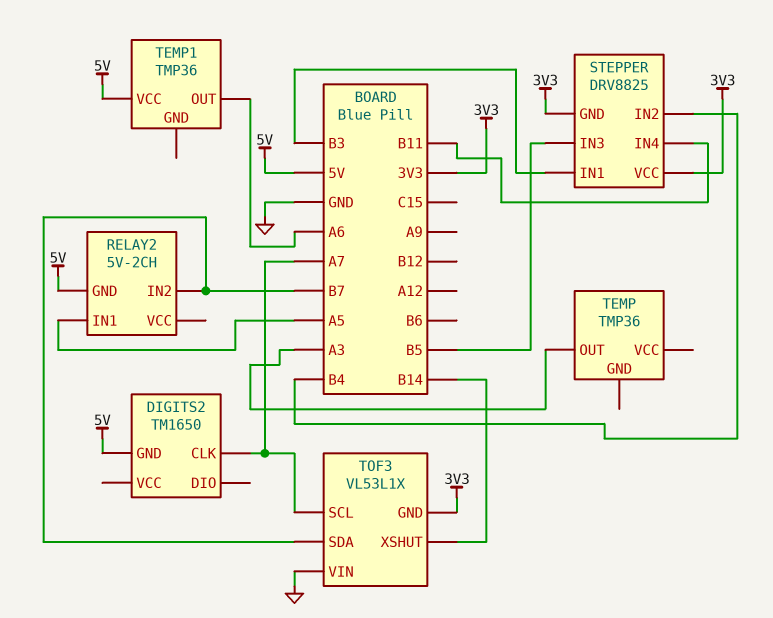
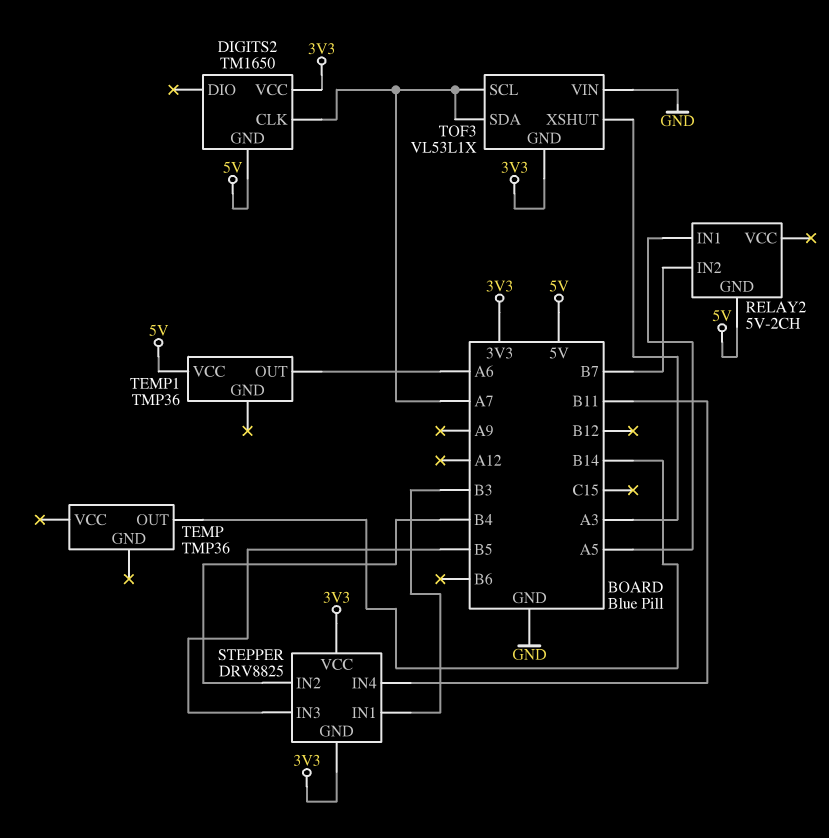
DIGITS2 pin VCC: none -> 3V3
TEMP pin OUT: A3 -> B14
TOF3 pin SDA: B7 -> A7
TOF3 pin XSHUT: B14 -> A3

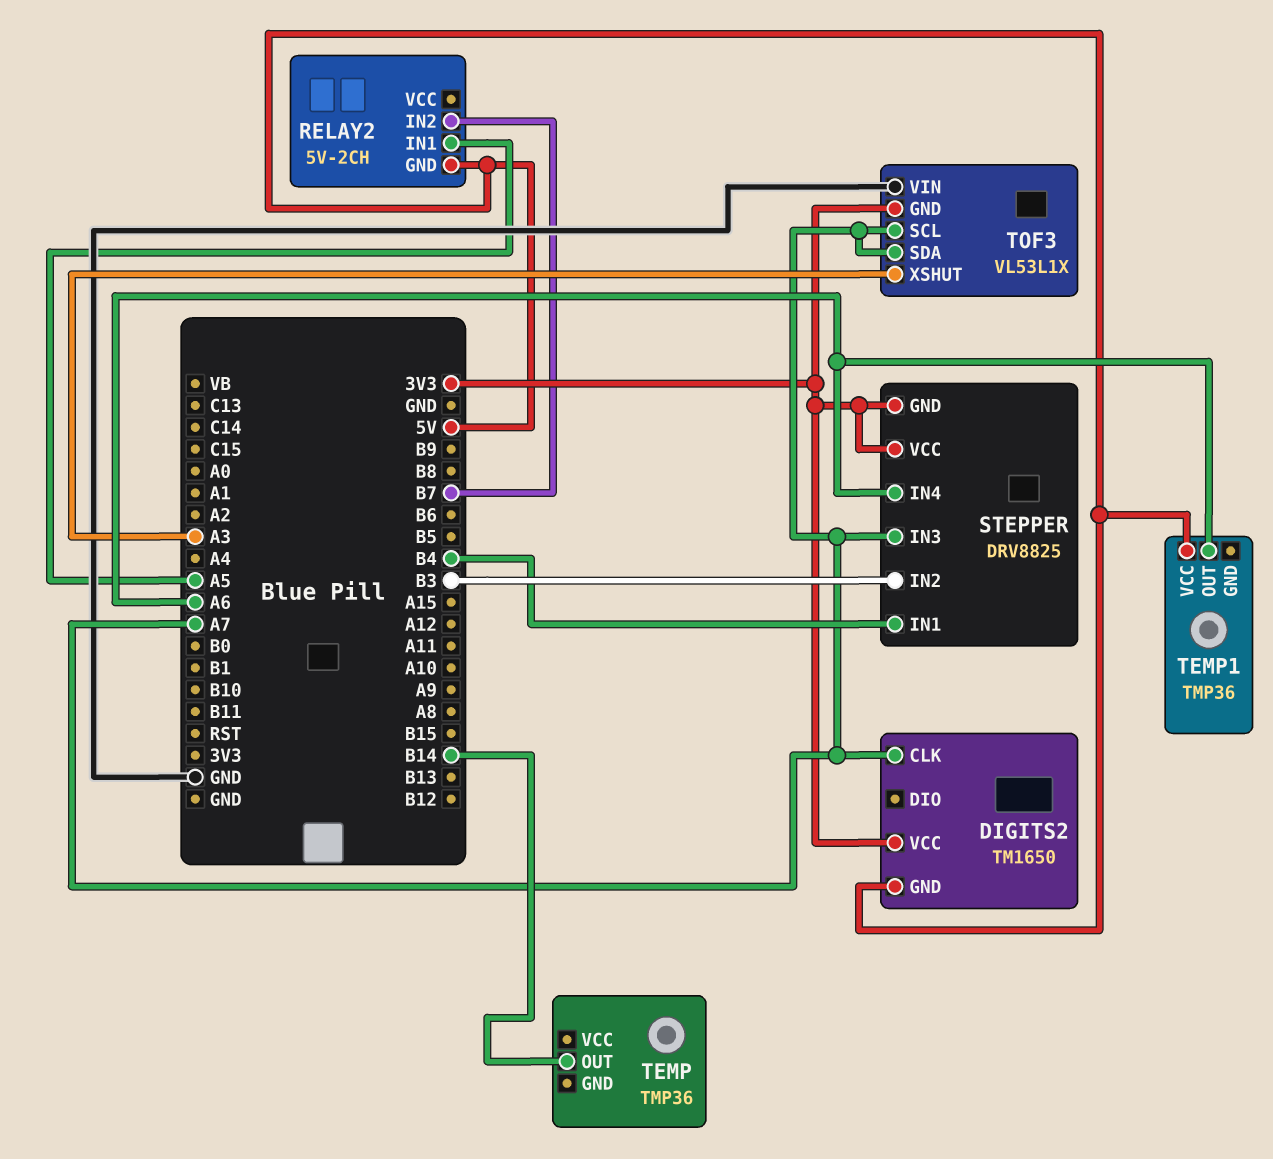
STEPPER pin IN1: B3 -> B4
STEPPER pin IN2: B4 -> B3
STEPPER pin IN3: B5 -> A7
STEPPER pin IN4: B11 -> A6

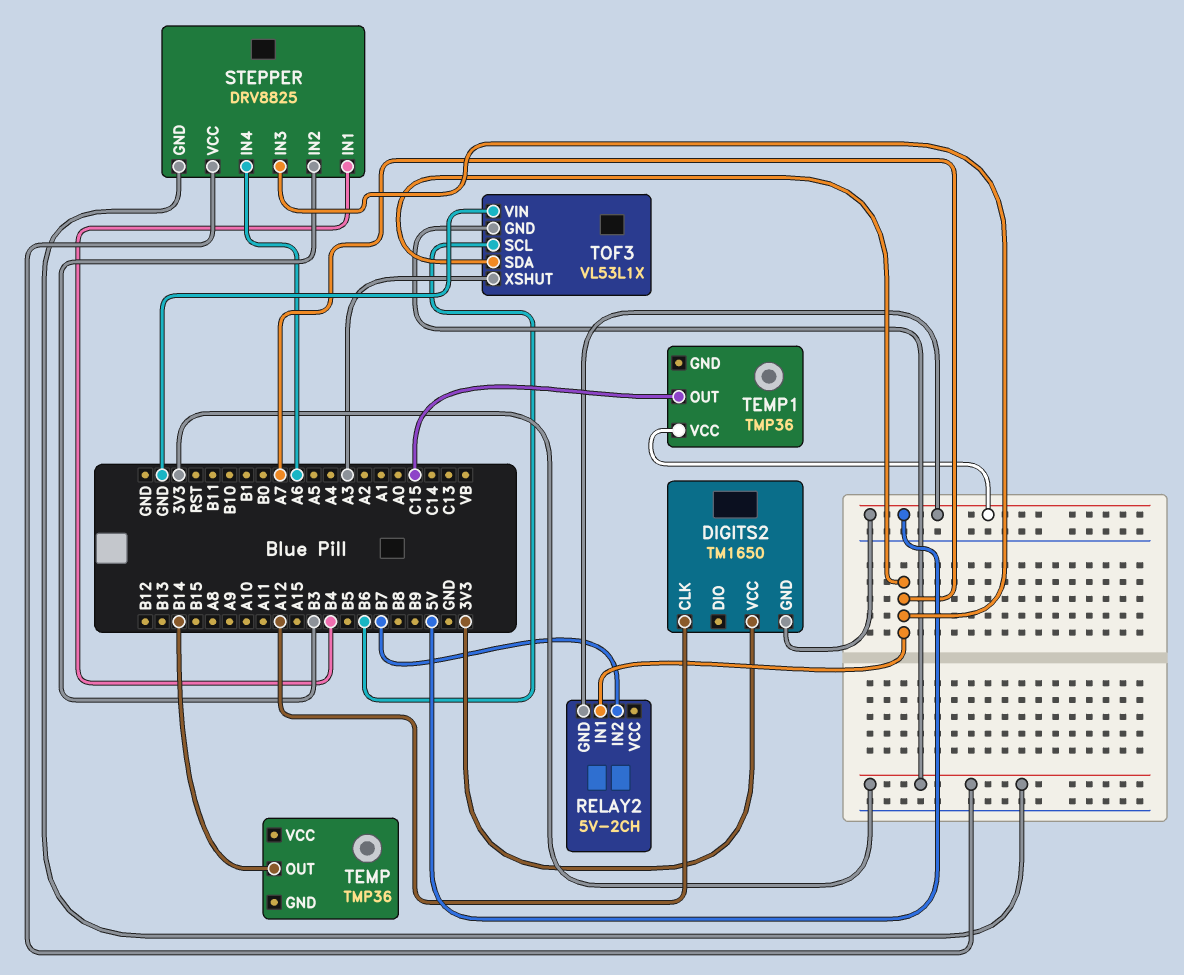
DIGITS2 pin CLK: A7 -> A12
RELAY2 pin IN1: A5 -> A7
TEMP1 pin OUT: A6 -> C15
TOF3 pin SCL: A7 -> B6

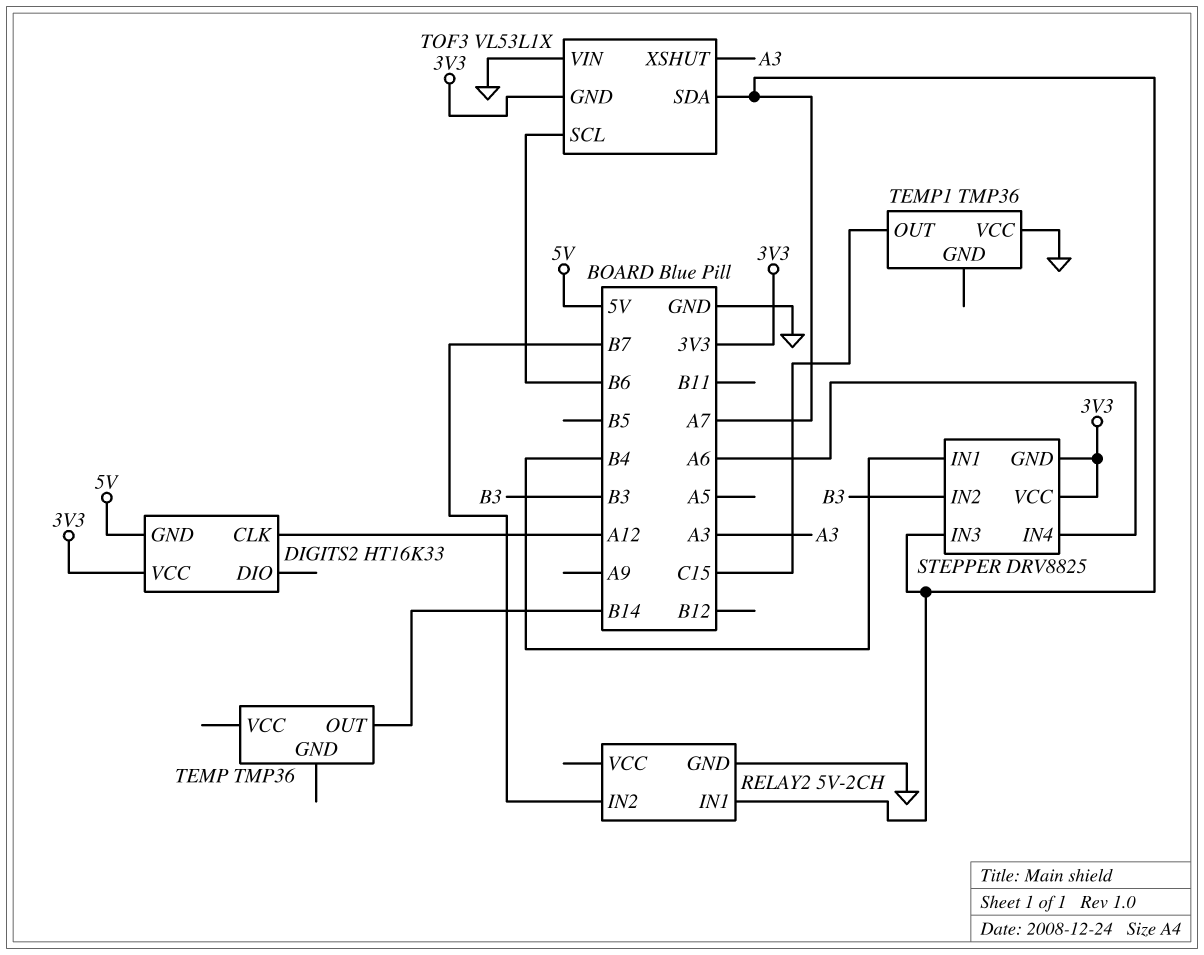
DIGITS2: TM1650 -> HT16K33
RELAY2 pin GND: 5V -> GND
TEMP1 pin VCC: 5V -> GND

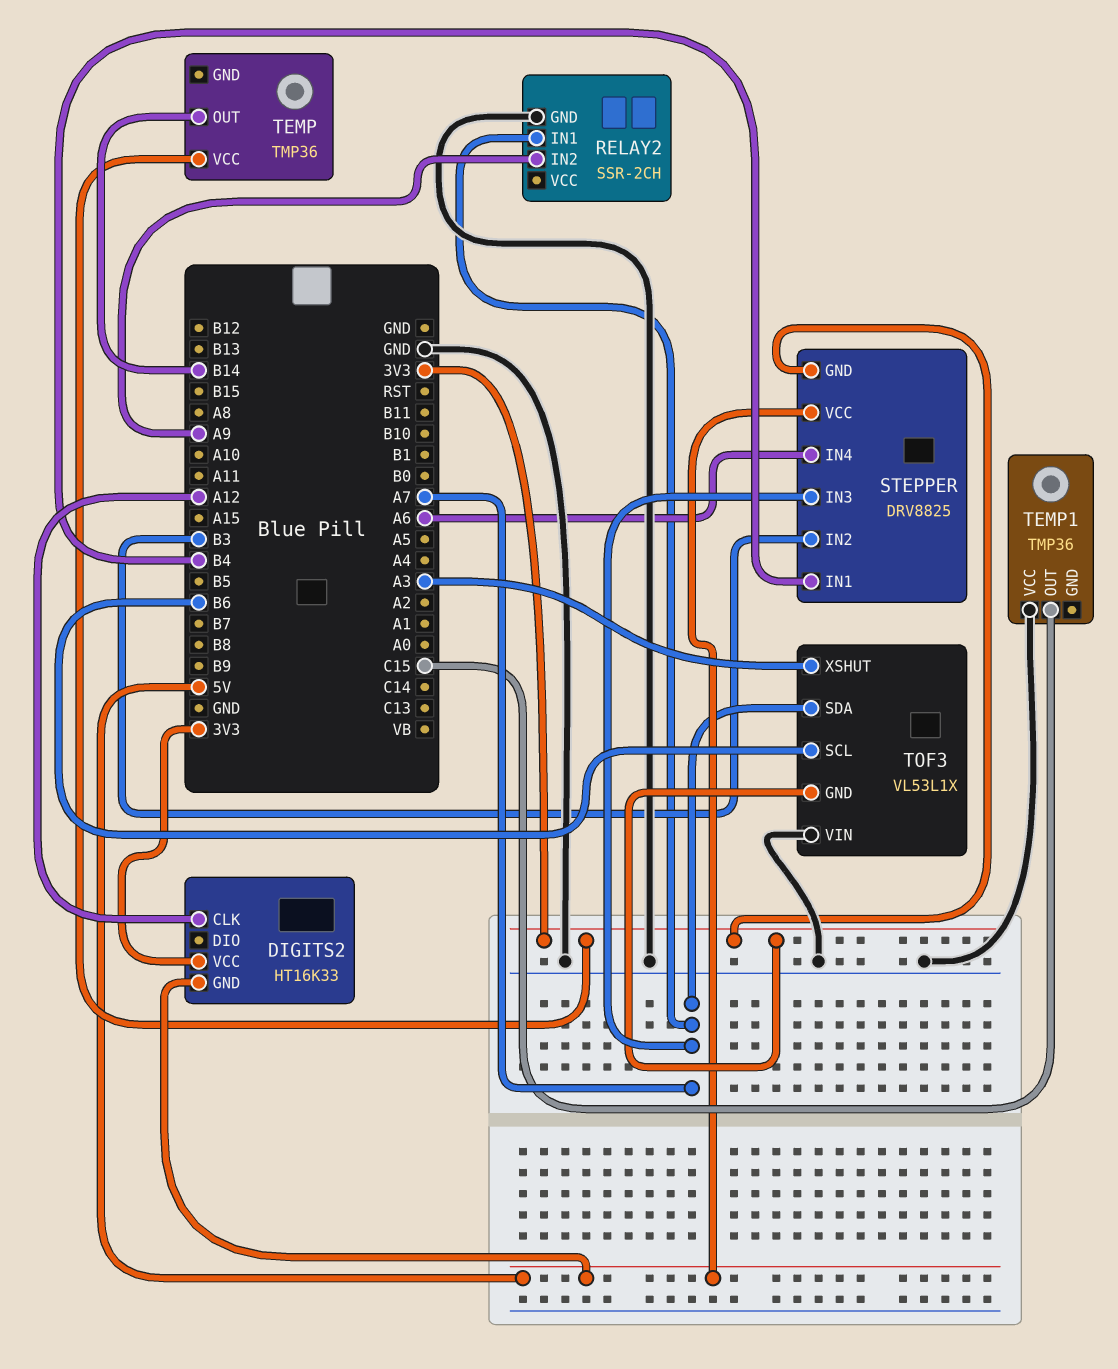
RELAY2: 5V-2CH -> SSR-2CH
RELAY2 pin IN2: B7 -> A9
STEPPER pin VCC: 3V3 -> 5V
TEMP pin VCC: none -> 3V3

